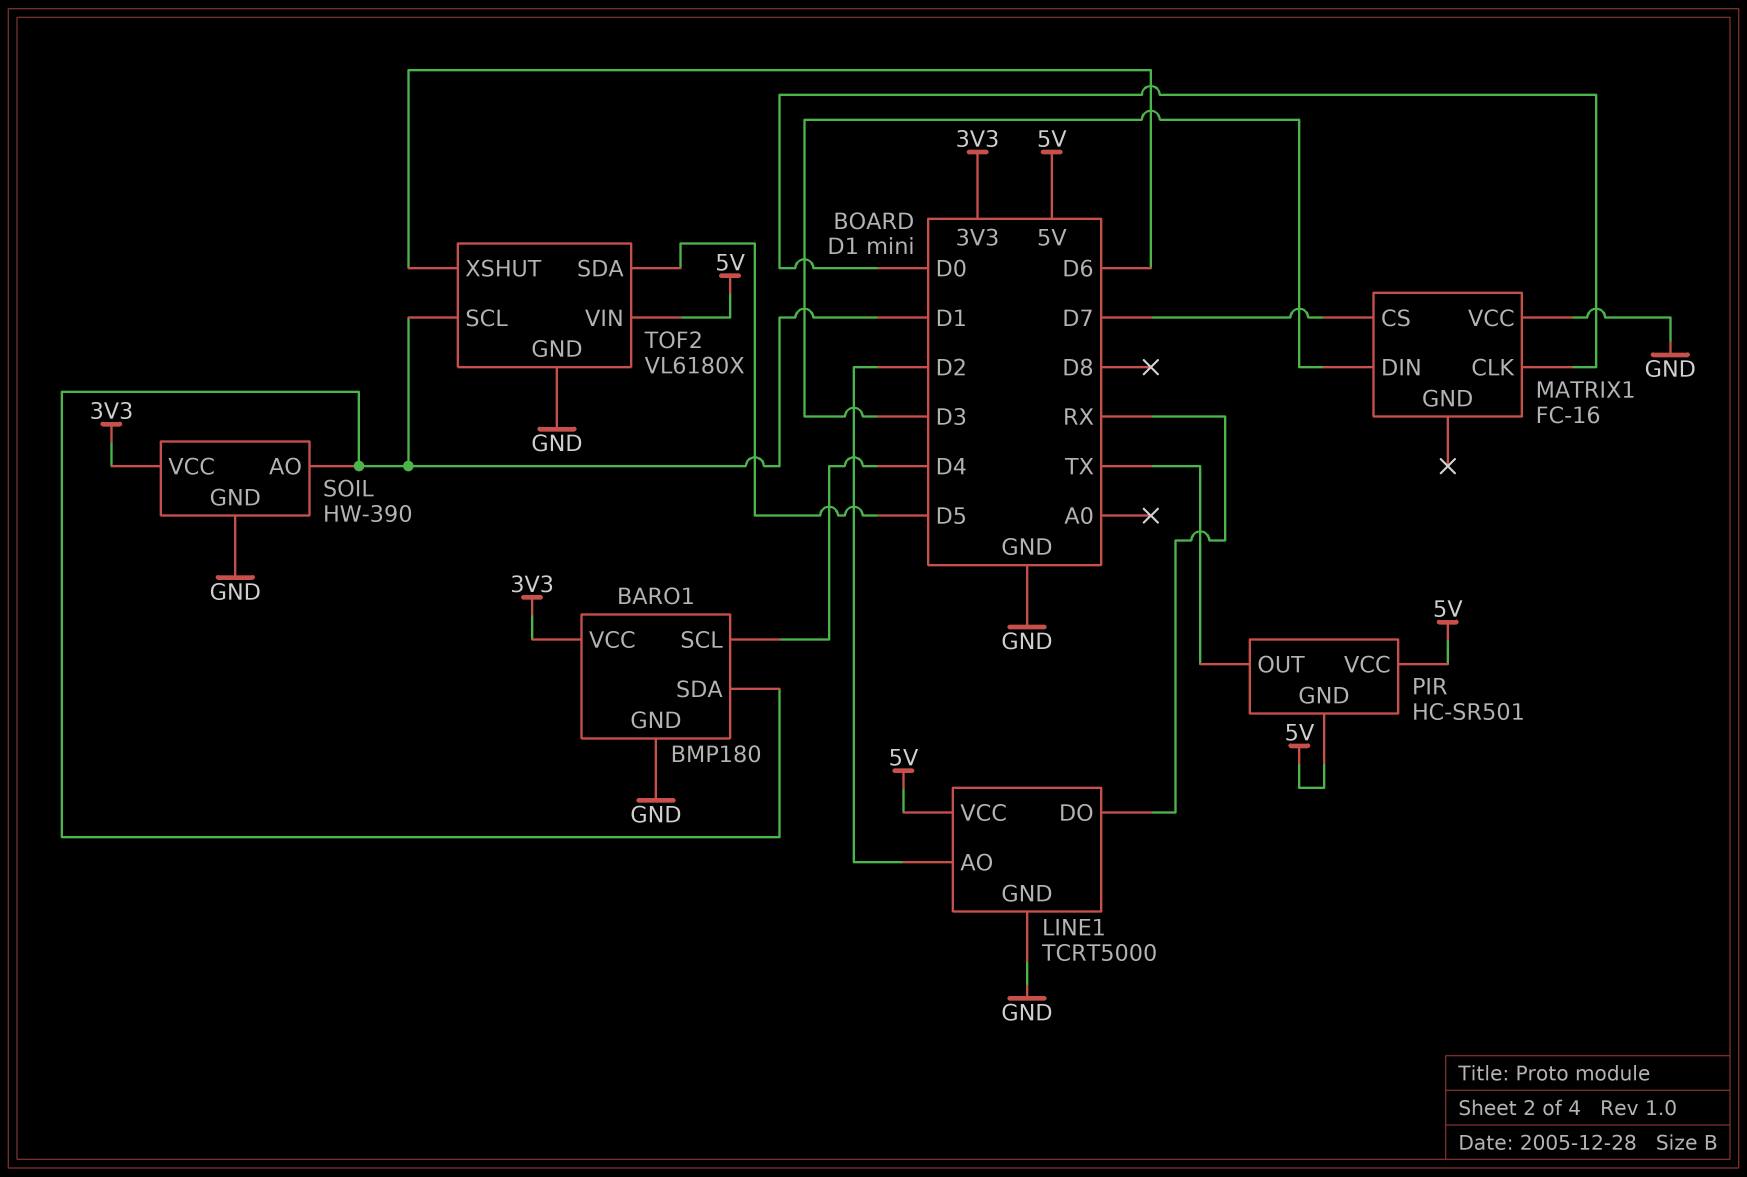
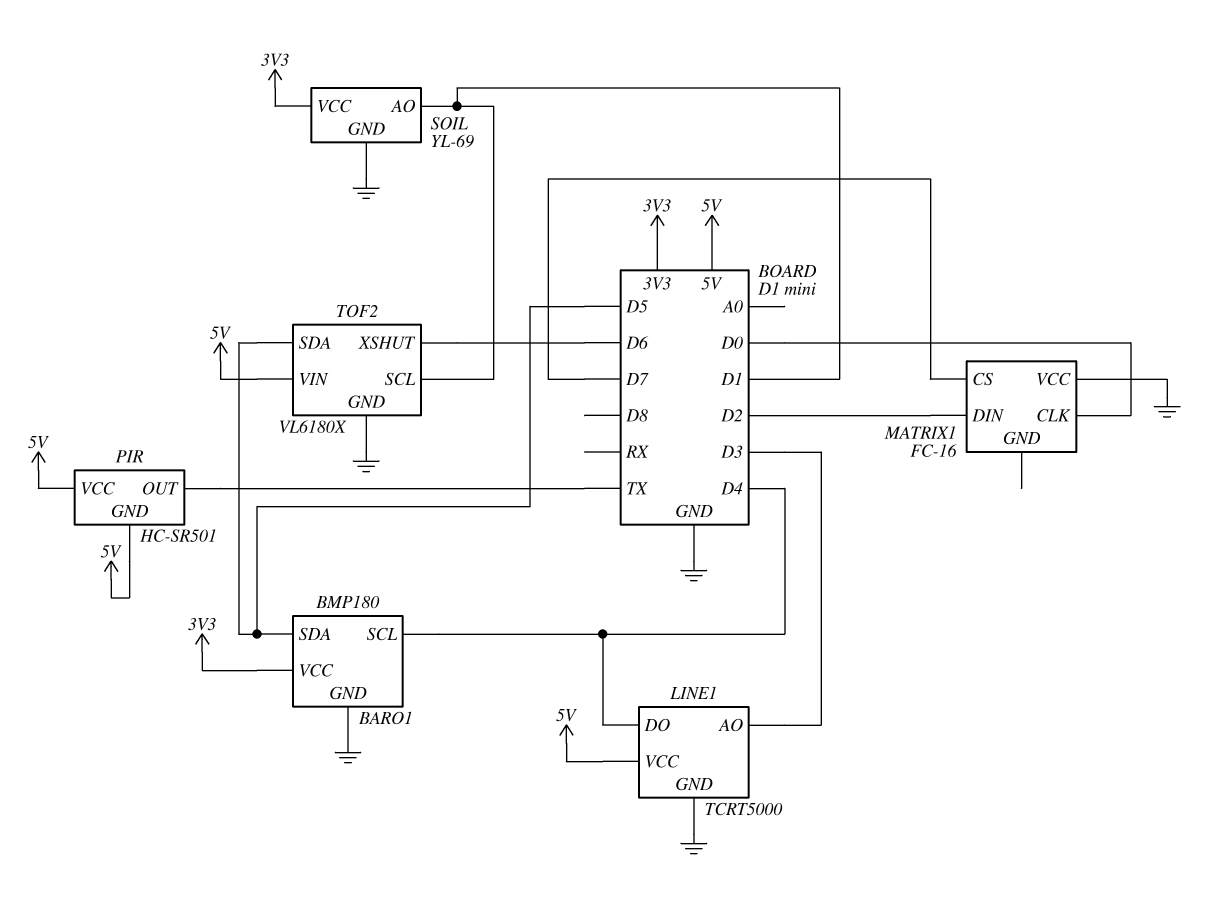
BARO1 pin SDA: D1 -> D5
LINE1 pin AO: D2 -> D3
LINE1 pin DO: RX -> D4
MATRIX1 pin DIN: D3 -> D2
SOIL: HW-390 -> YL-69

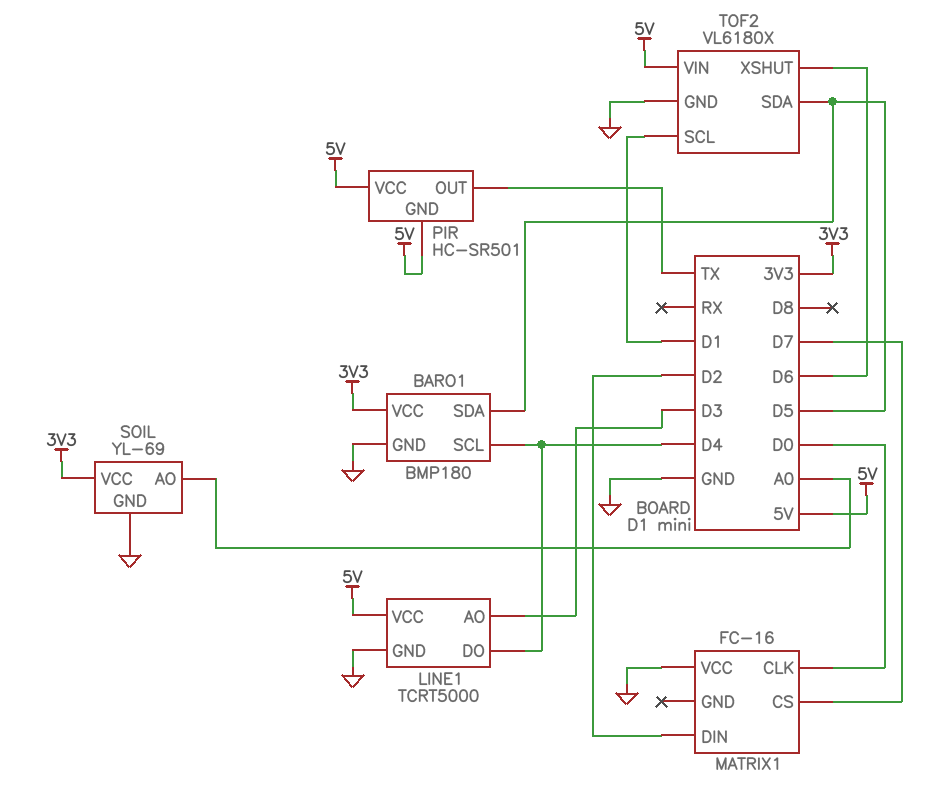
SOIL pin AO: D1 -> A0

